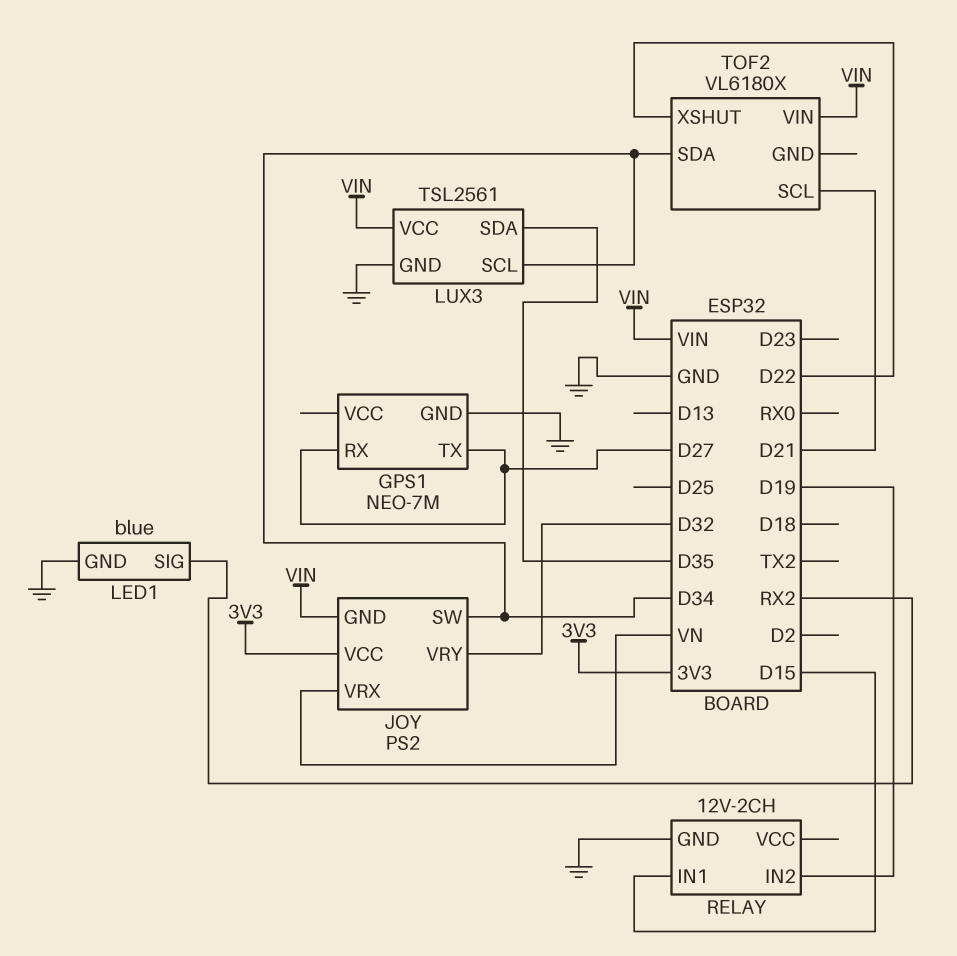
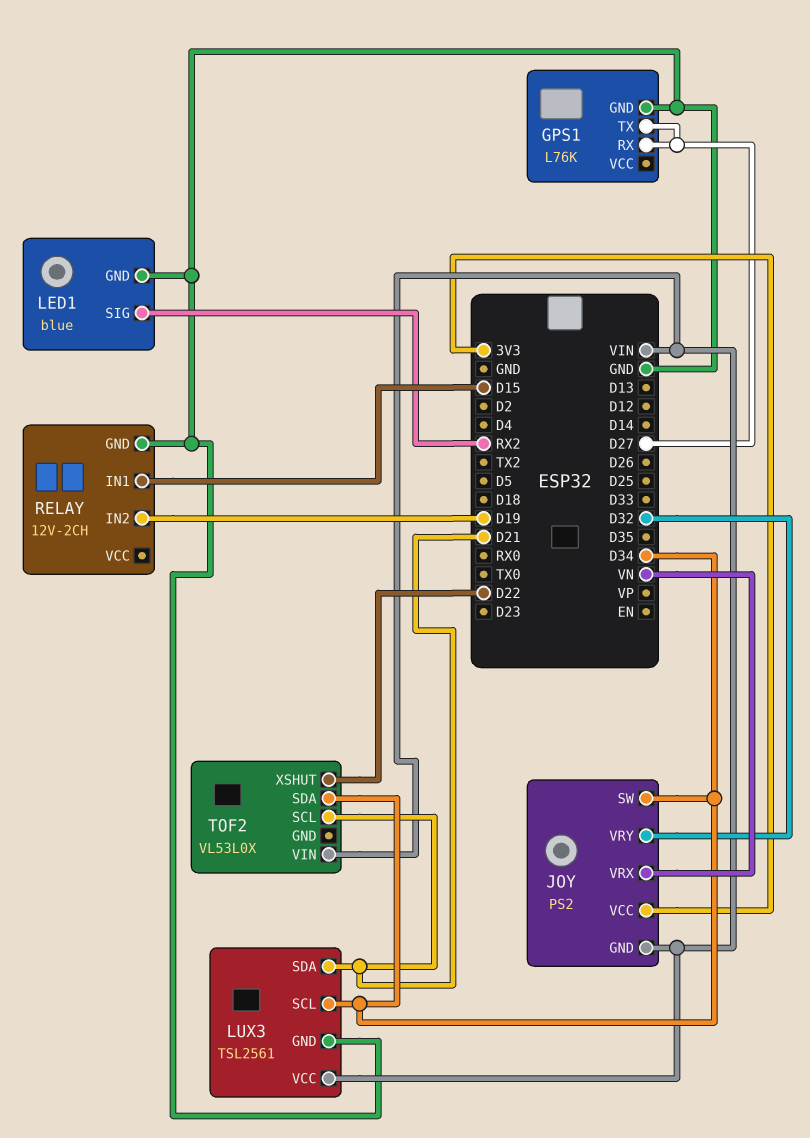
GPS1: NEO-7M -> L76K
LUX3 pin SDA: D35 -> D21
TOF2: VL6180X -> VL53L0X

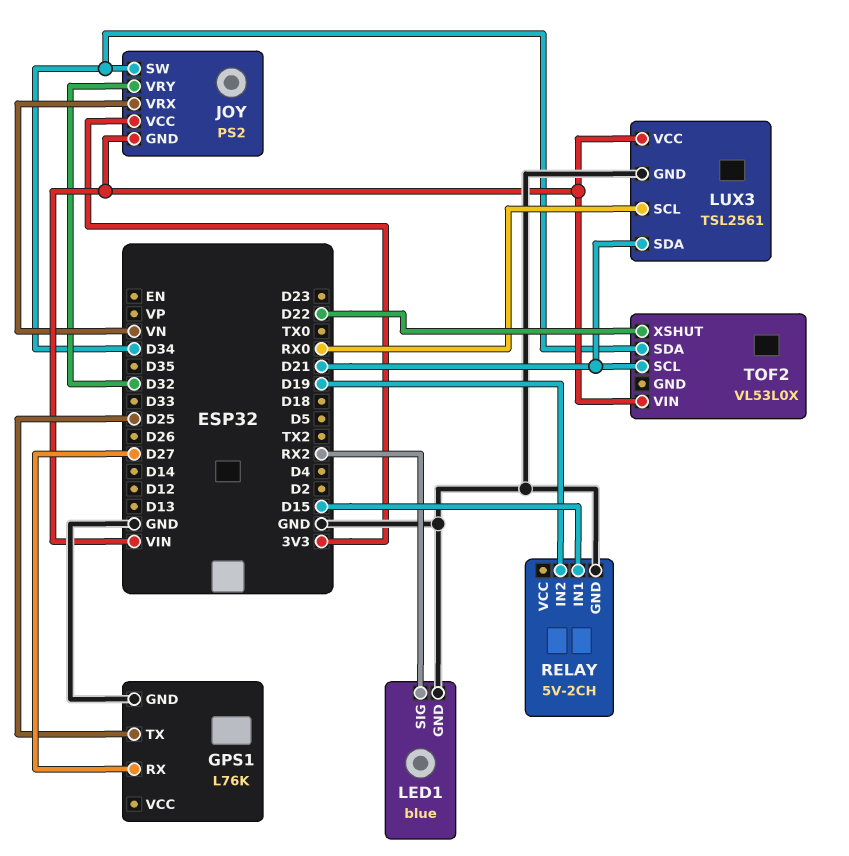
GPS1 pin TX: D27 -> D25
LUX3 pin SCL: D34 -> RX0
RELAY: 12V-2CH -> 5V-2CH

